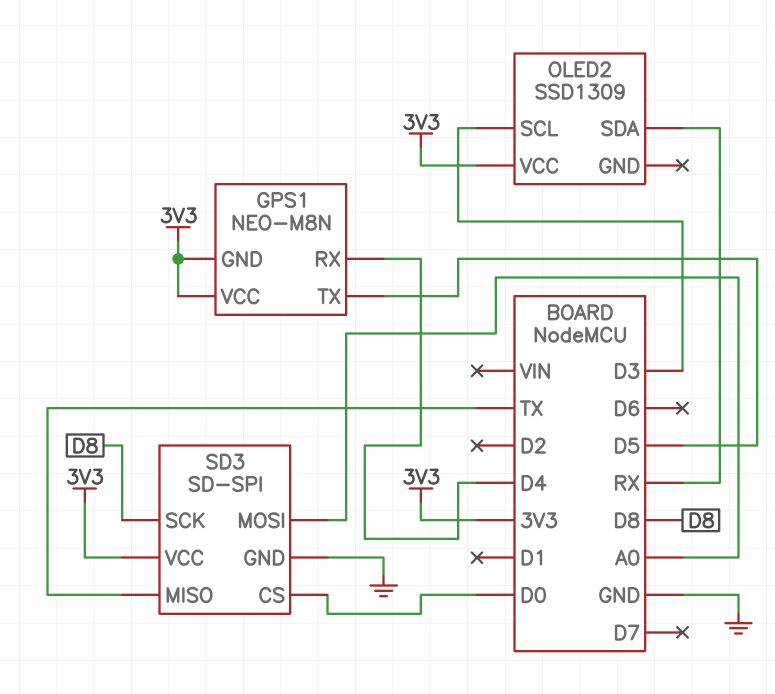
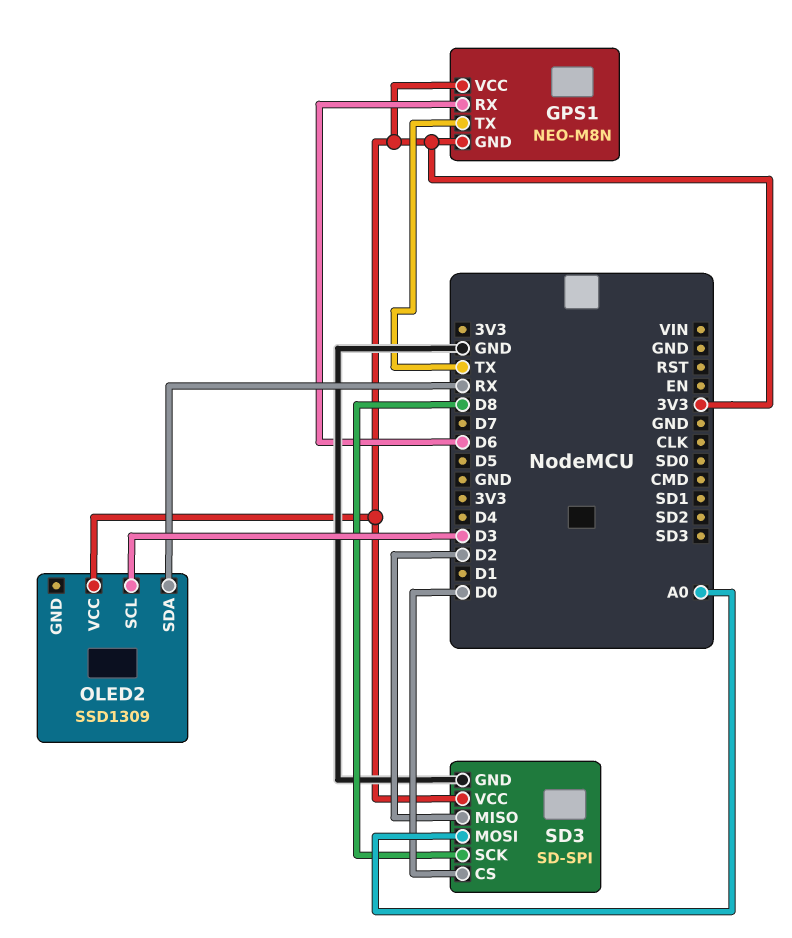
GPS1 pin RX: D4 -> D6
GPS1 pin TX: D5 -> TX
SD3 pin MISO: TX -> D2

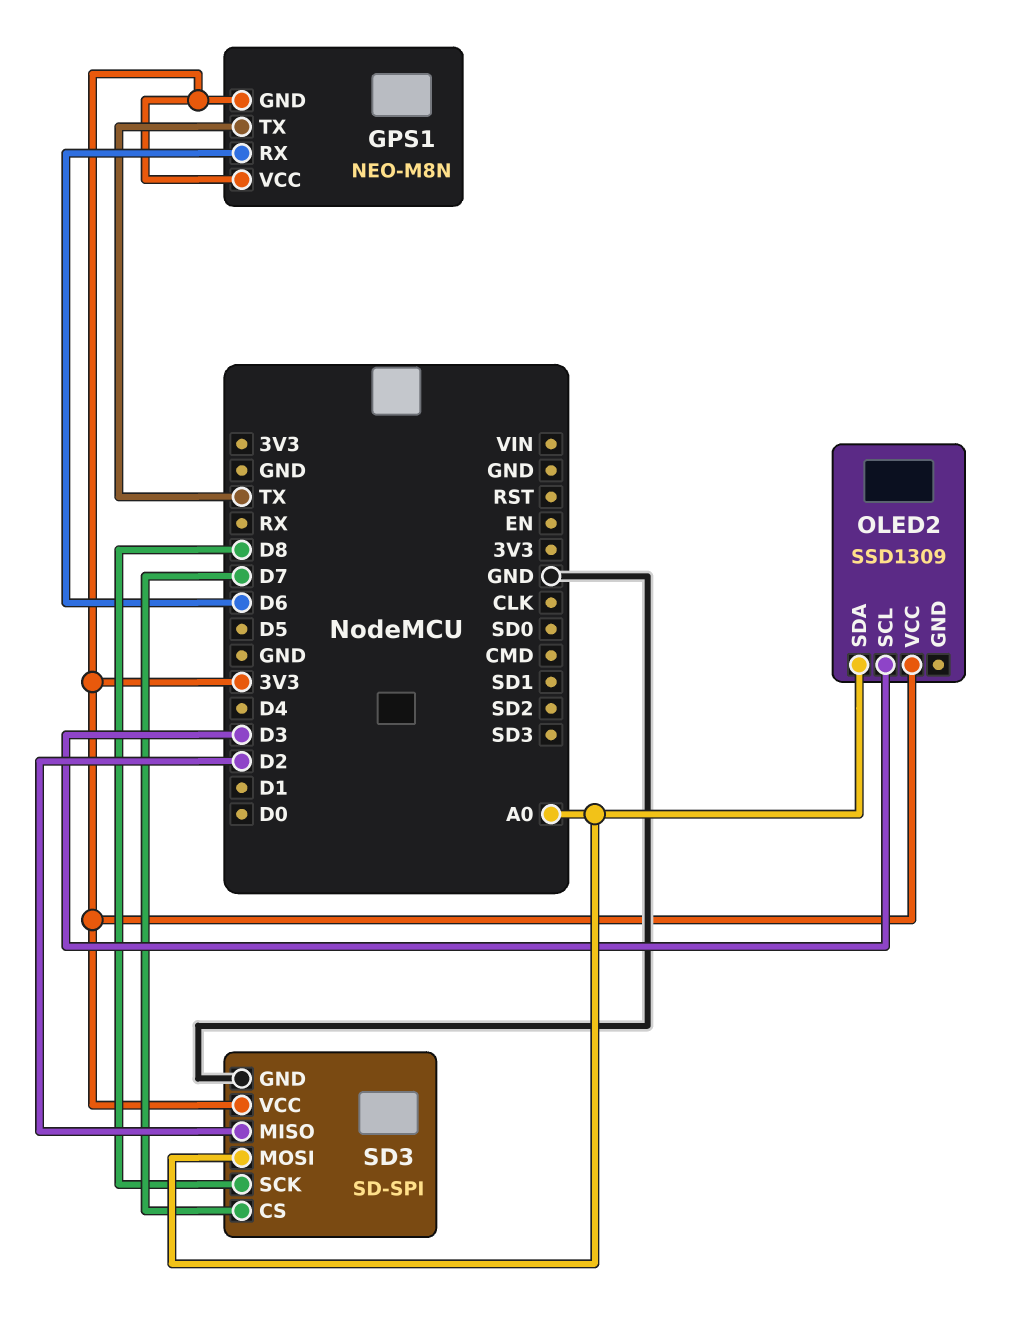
OLED2 pin SDA: RX -> A0
SD3 pin CS: D0 -> D7

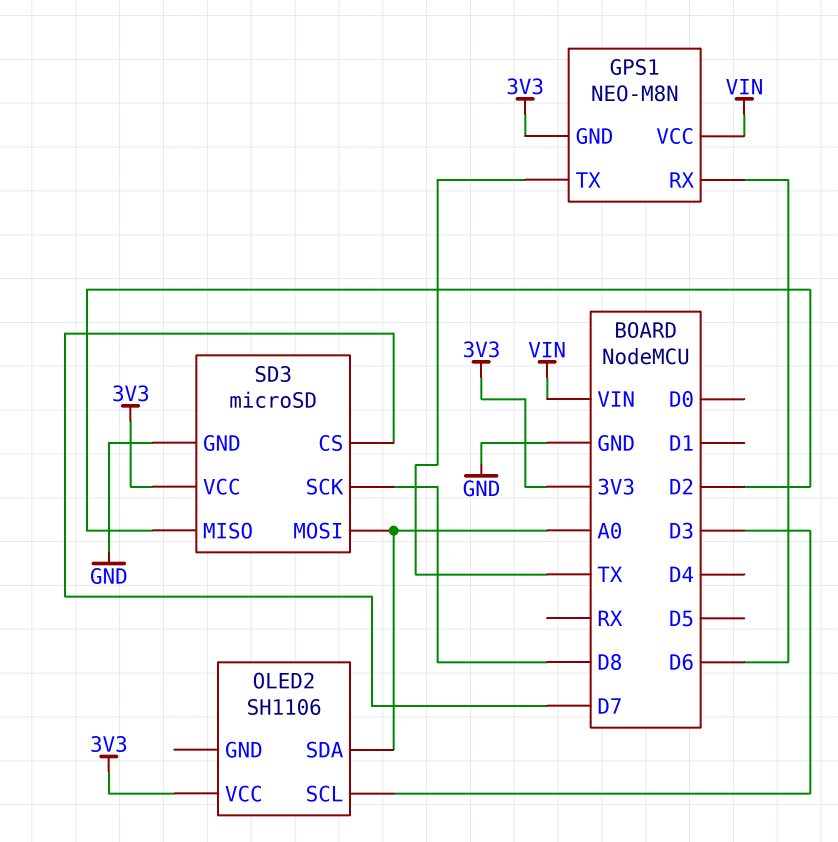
GPS1 pin VCC: 3V3 -> VIN
OLED2: SSD1309 -> SH1106
SD3: SD-SPI -> microSD

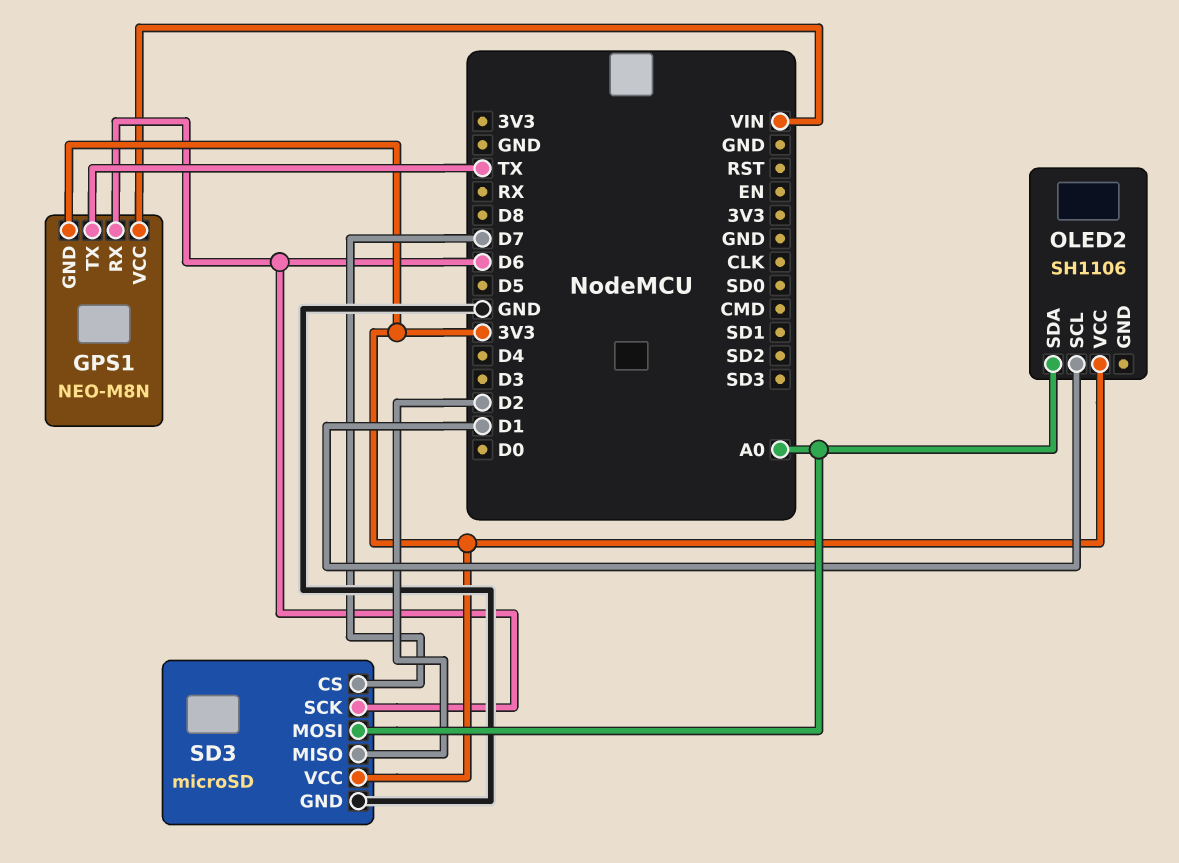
OLED2 pin SCL: D3 -> D1
SD3 pin SCK: D8 -> D6

